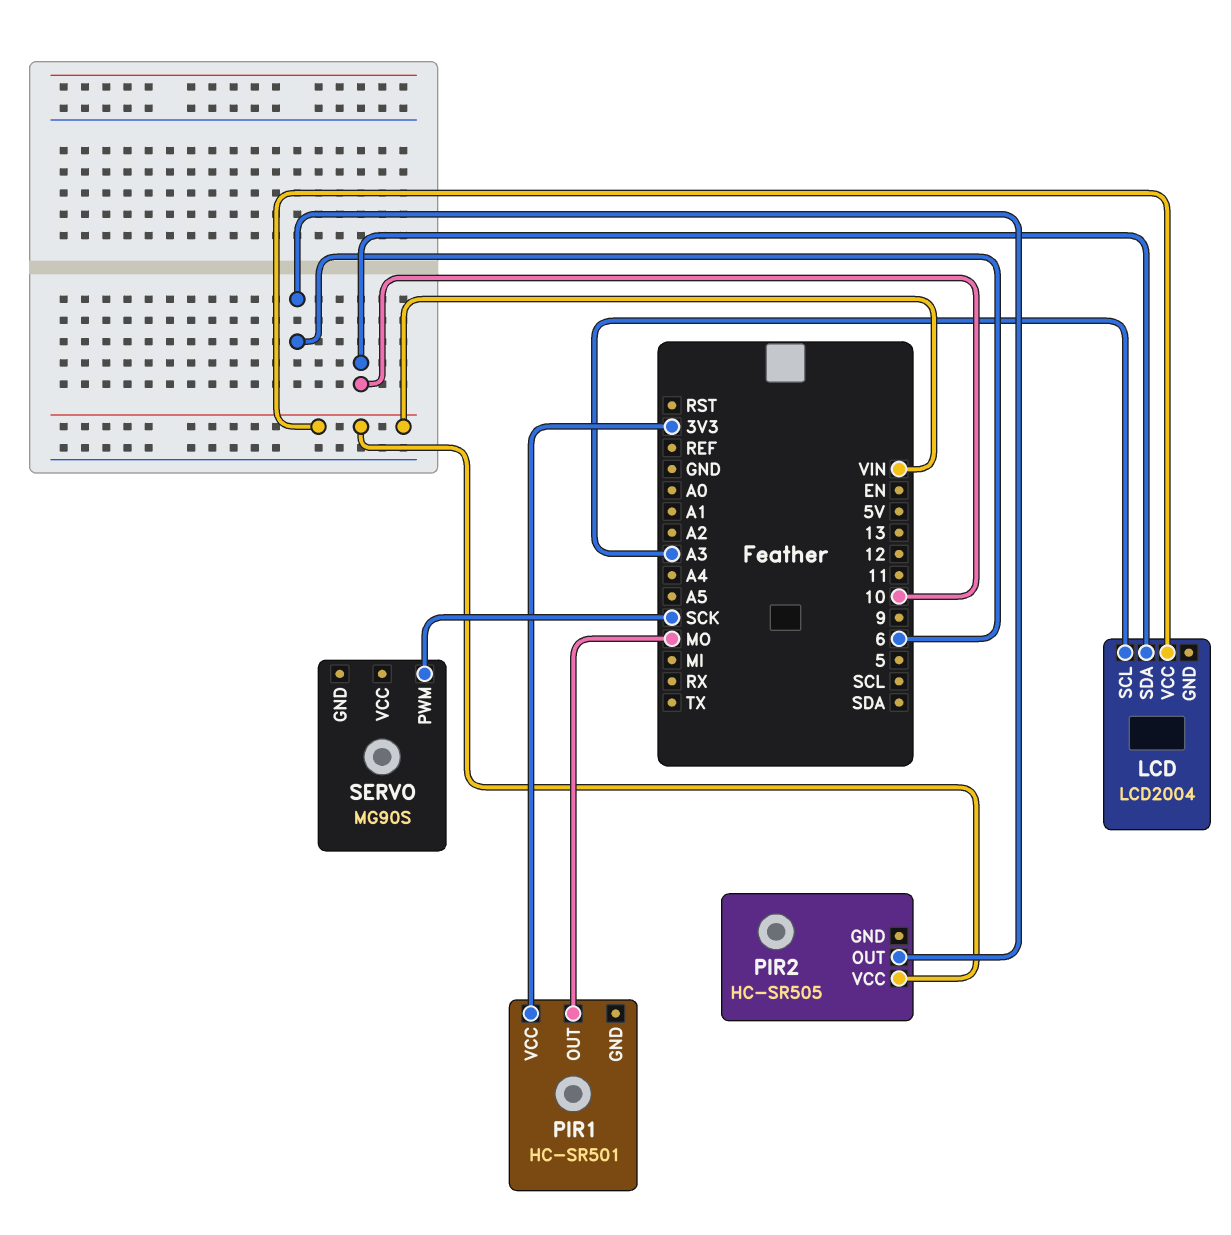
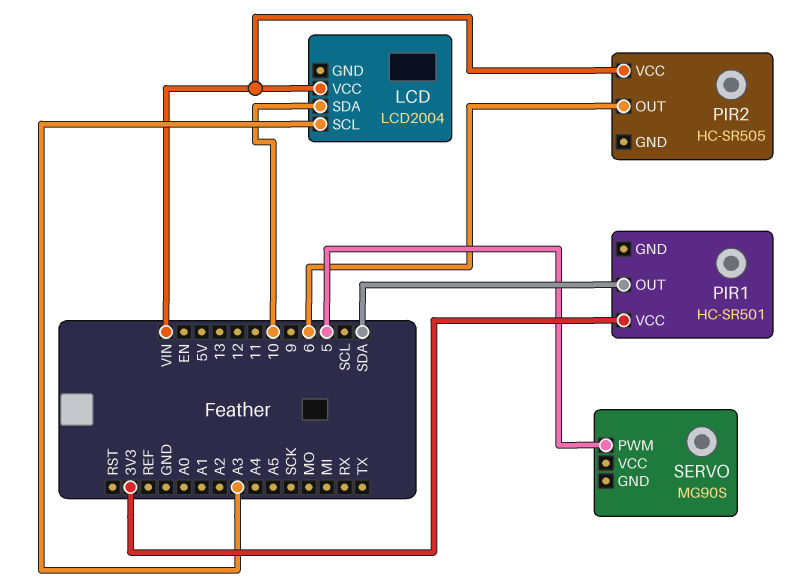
PIR1 pin OUT: MO -> SDA
SERVO pin PWM: SCK -> 5

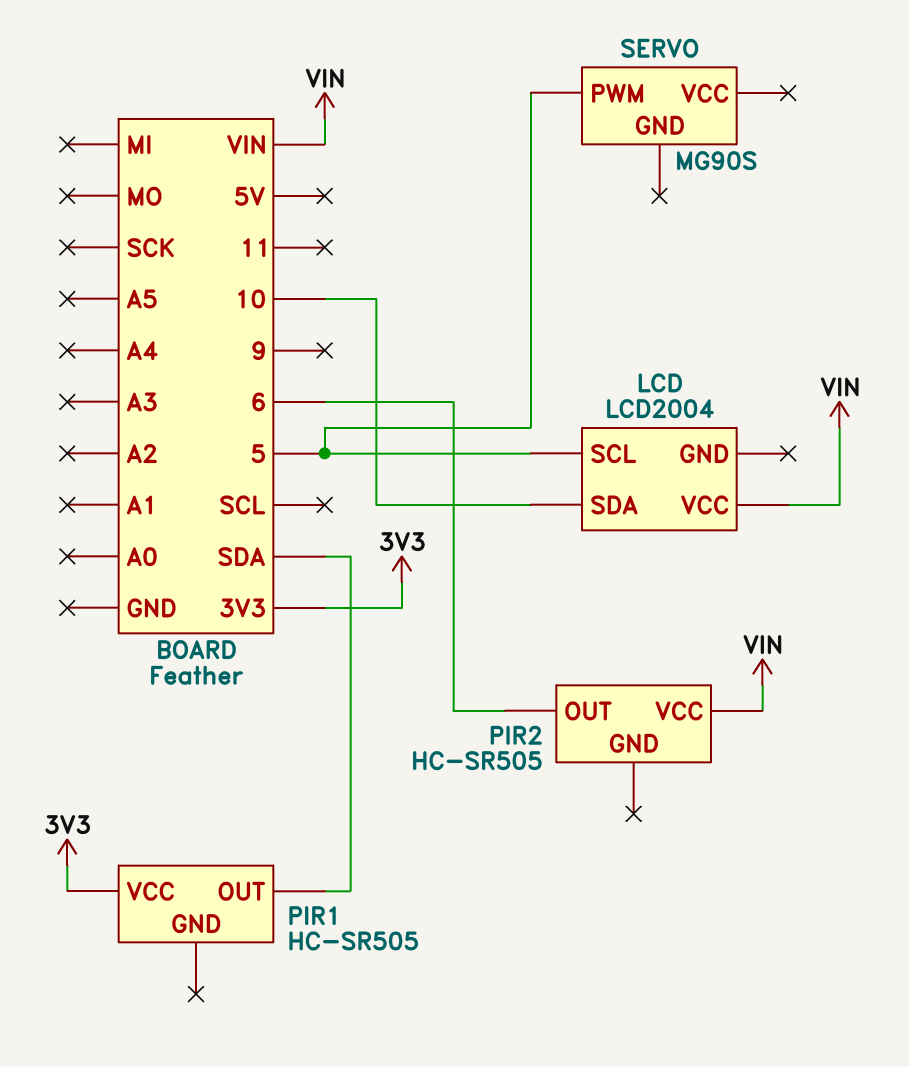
LCD pin SCL: A3 -> 5
PIR1: HC-SR501 -> HC-SR505

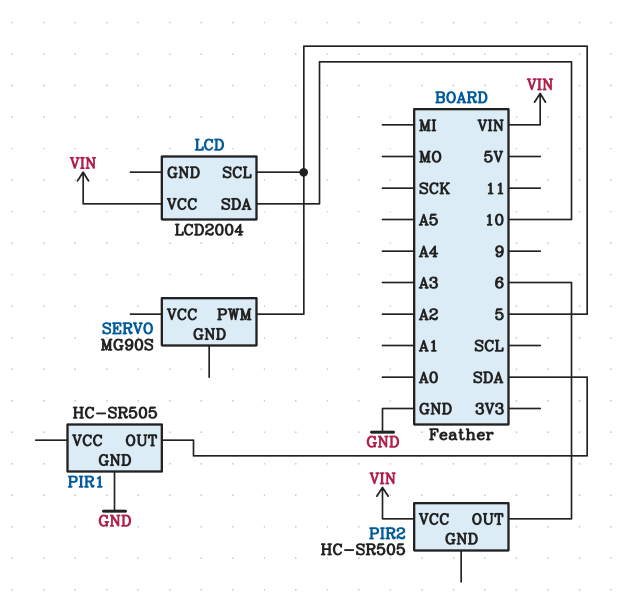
PIR1 pin GND: none -> GND
PIR1 pin VCC: 3V3 -> none

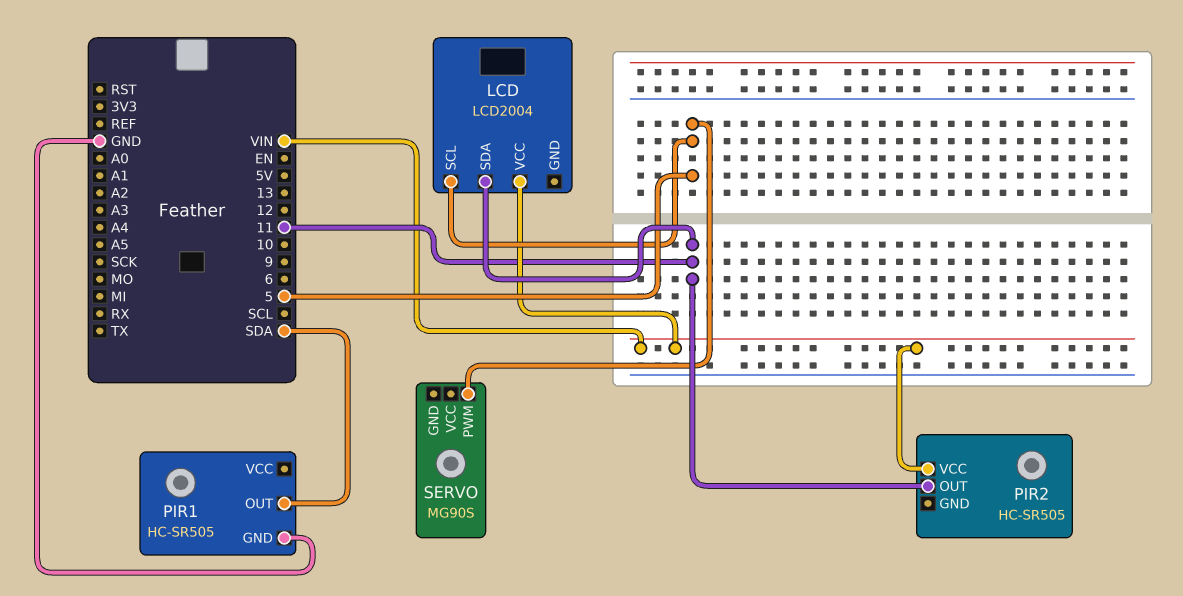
LCD pin SDA: 10 -> 11
PIR2 pin OUT: 6 -> 11

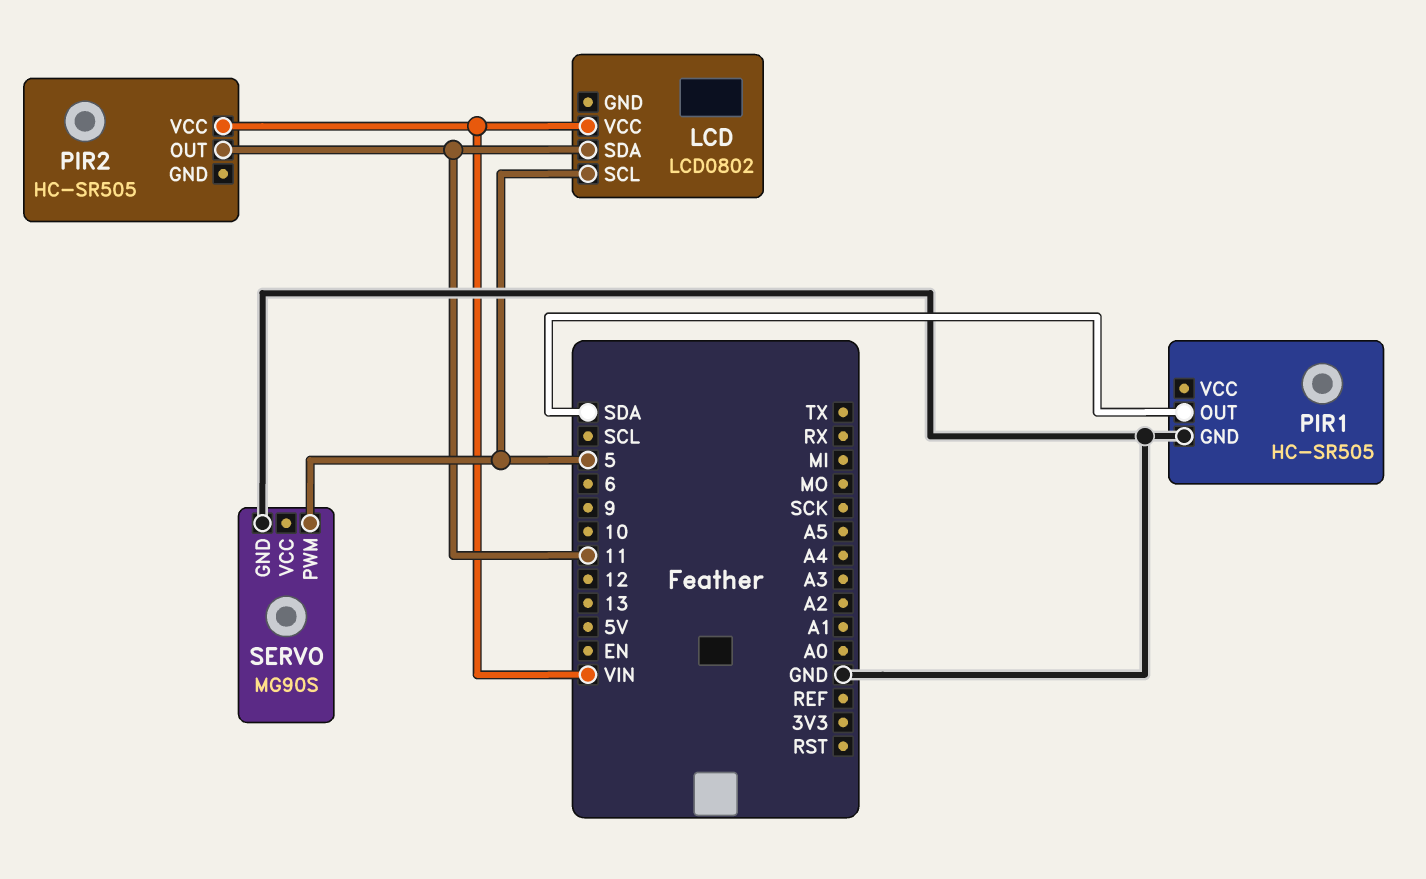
LCD: LCD2004 -> LCD0802
SERVO pin GND: none -> GND

